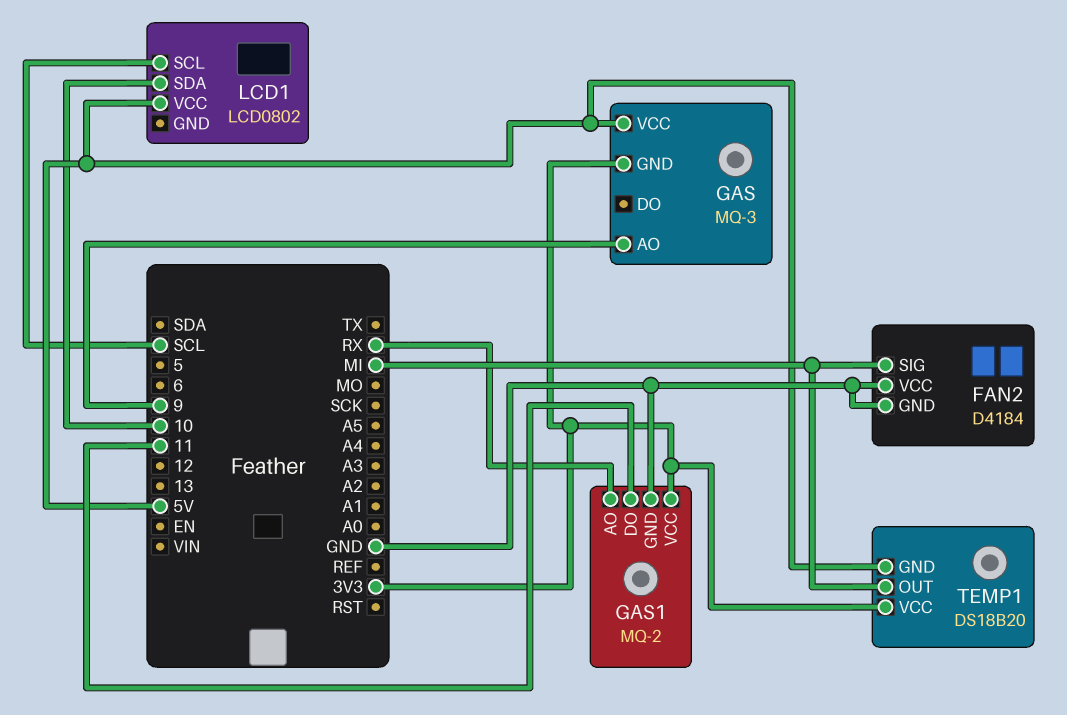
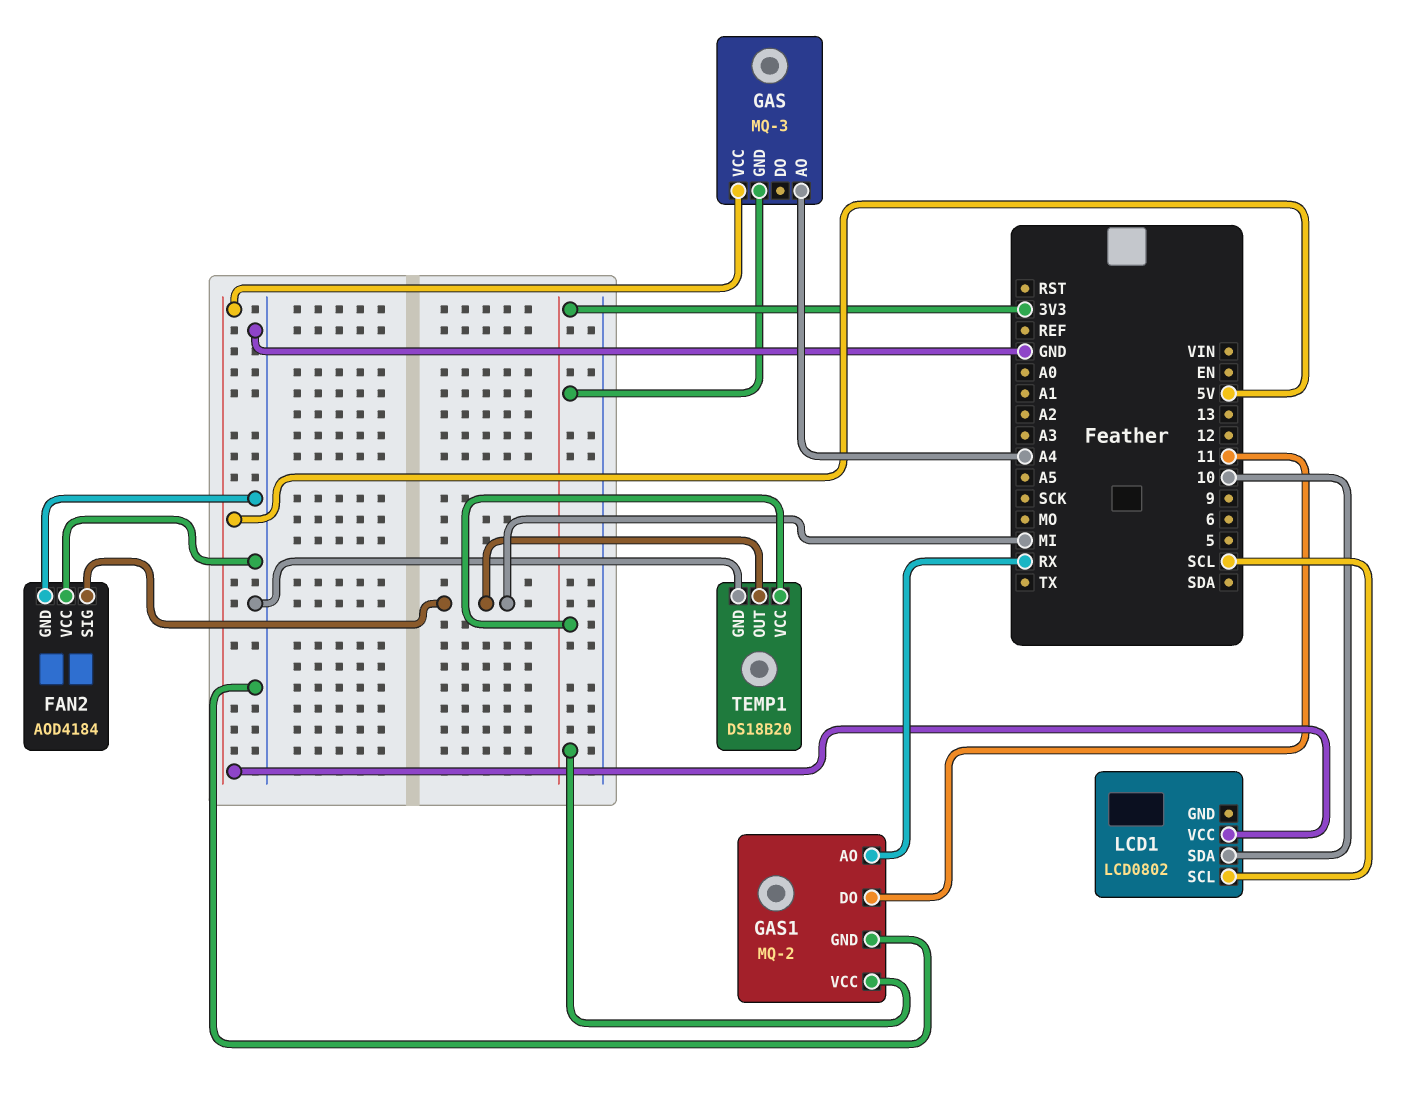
FAN2: D4184 -> AOD4184
GAS pin AO: 9 -> A4
TEMP1 pin GND: 5V -> GND

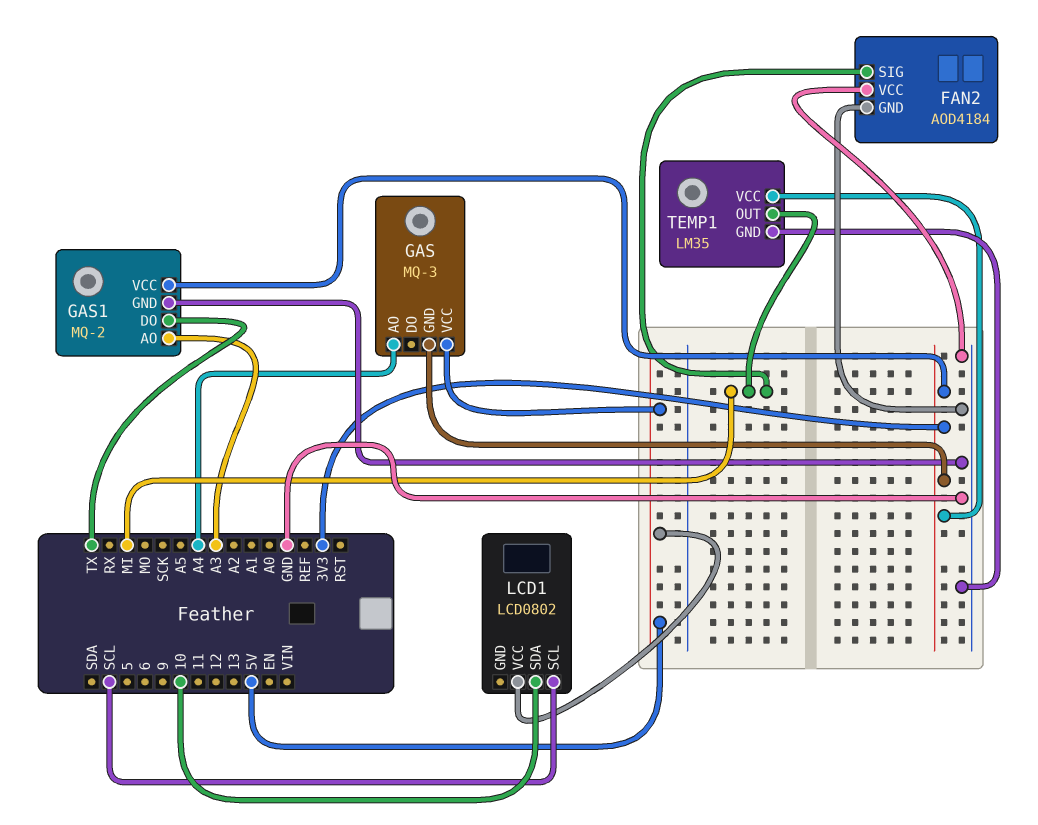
GAS1 pin AO: RX -> A3
GAS1 pin DO: 11 -> TX
TEMP1: DS18B20 -> LM35

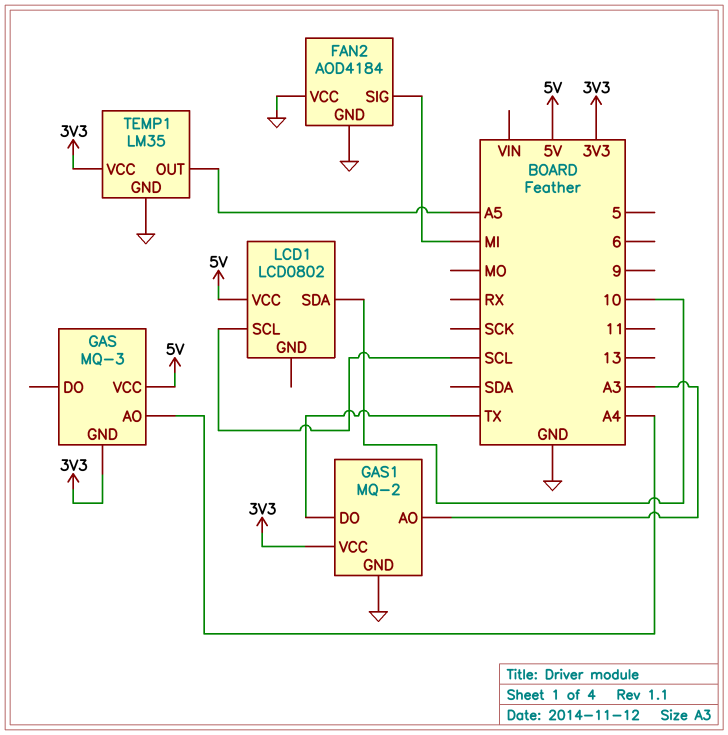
TEMP1 pin OUT: MI -> A5

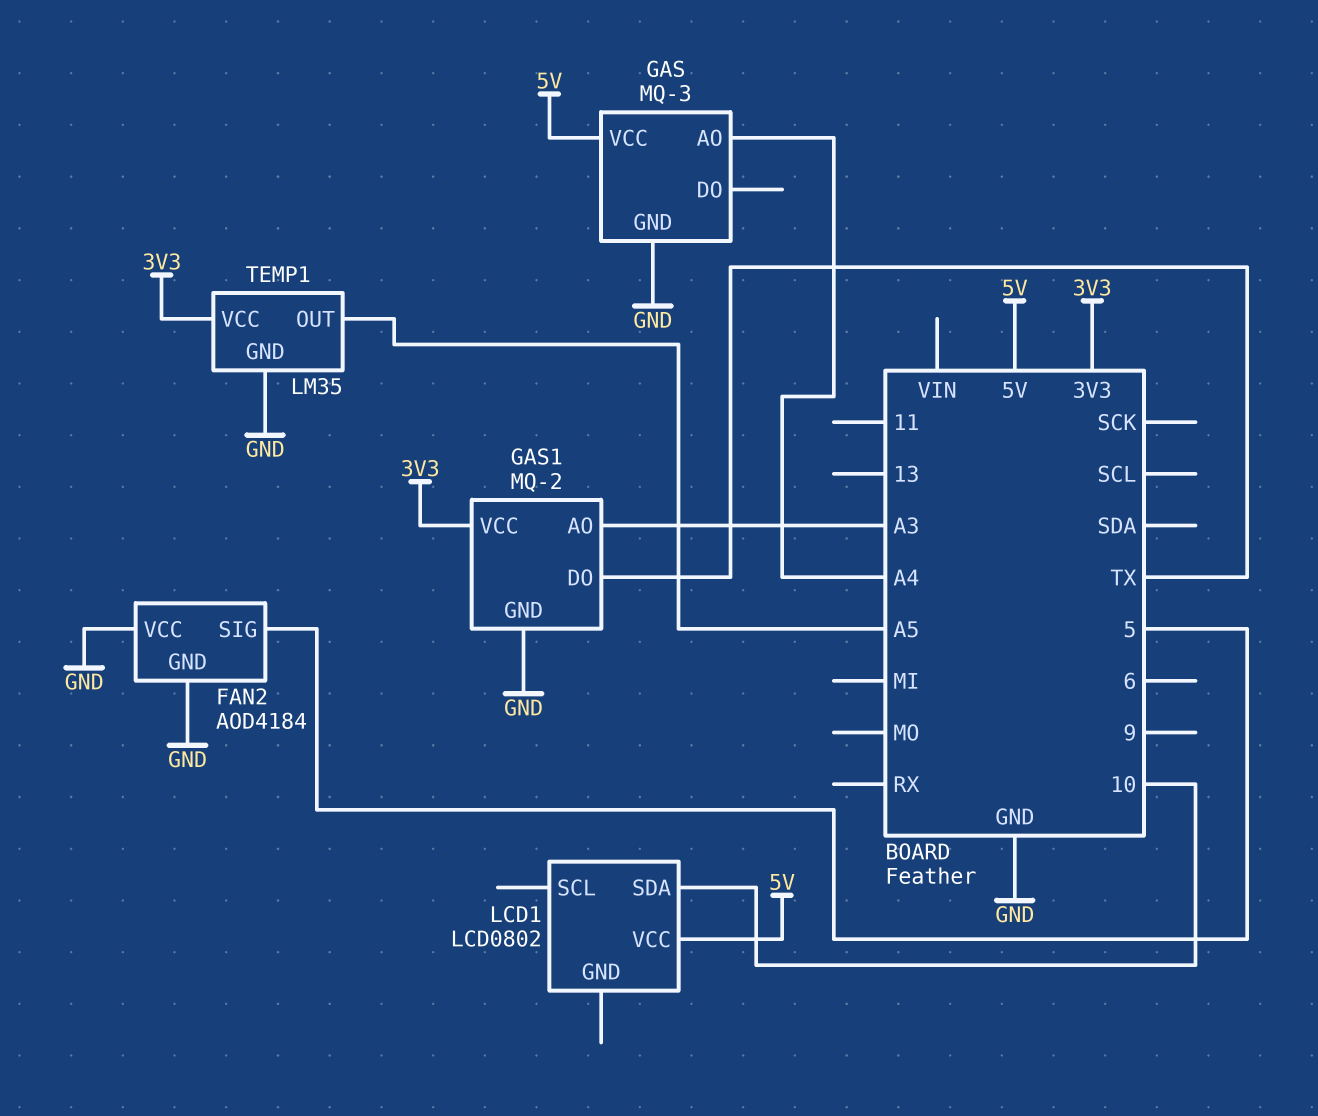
FAN2 pin SIG: MI -> 5
GAS pin GND: 3V3 -> GND
LCD1 pin SCL: SCL -> none

